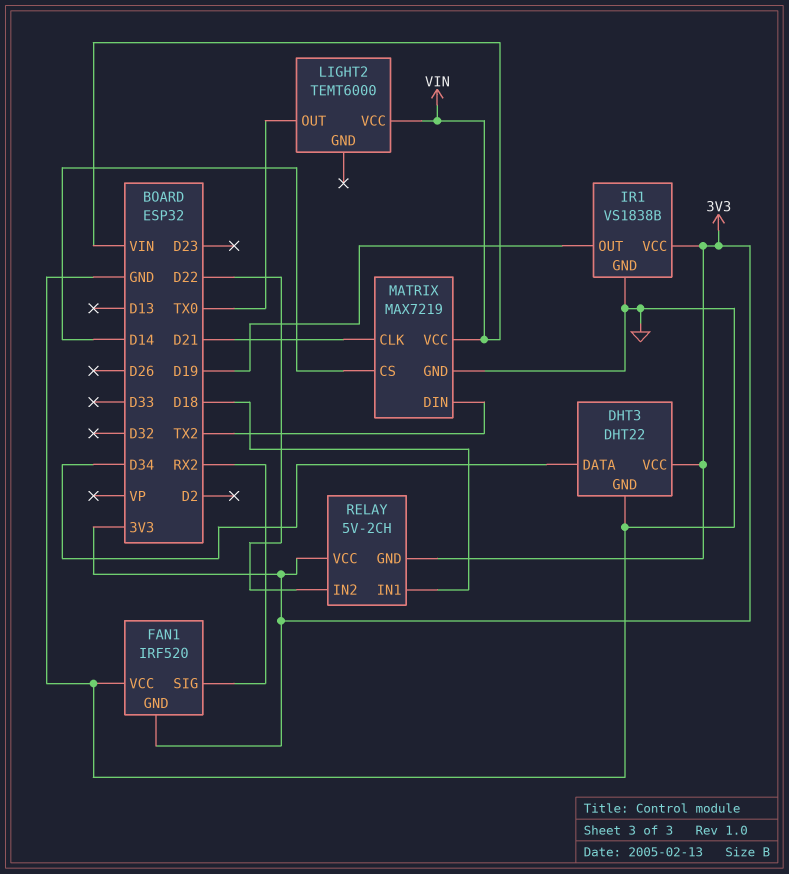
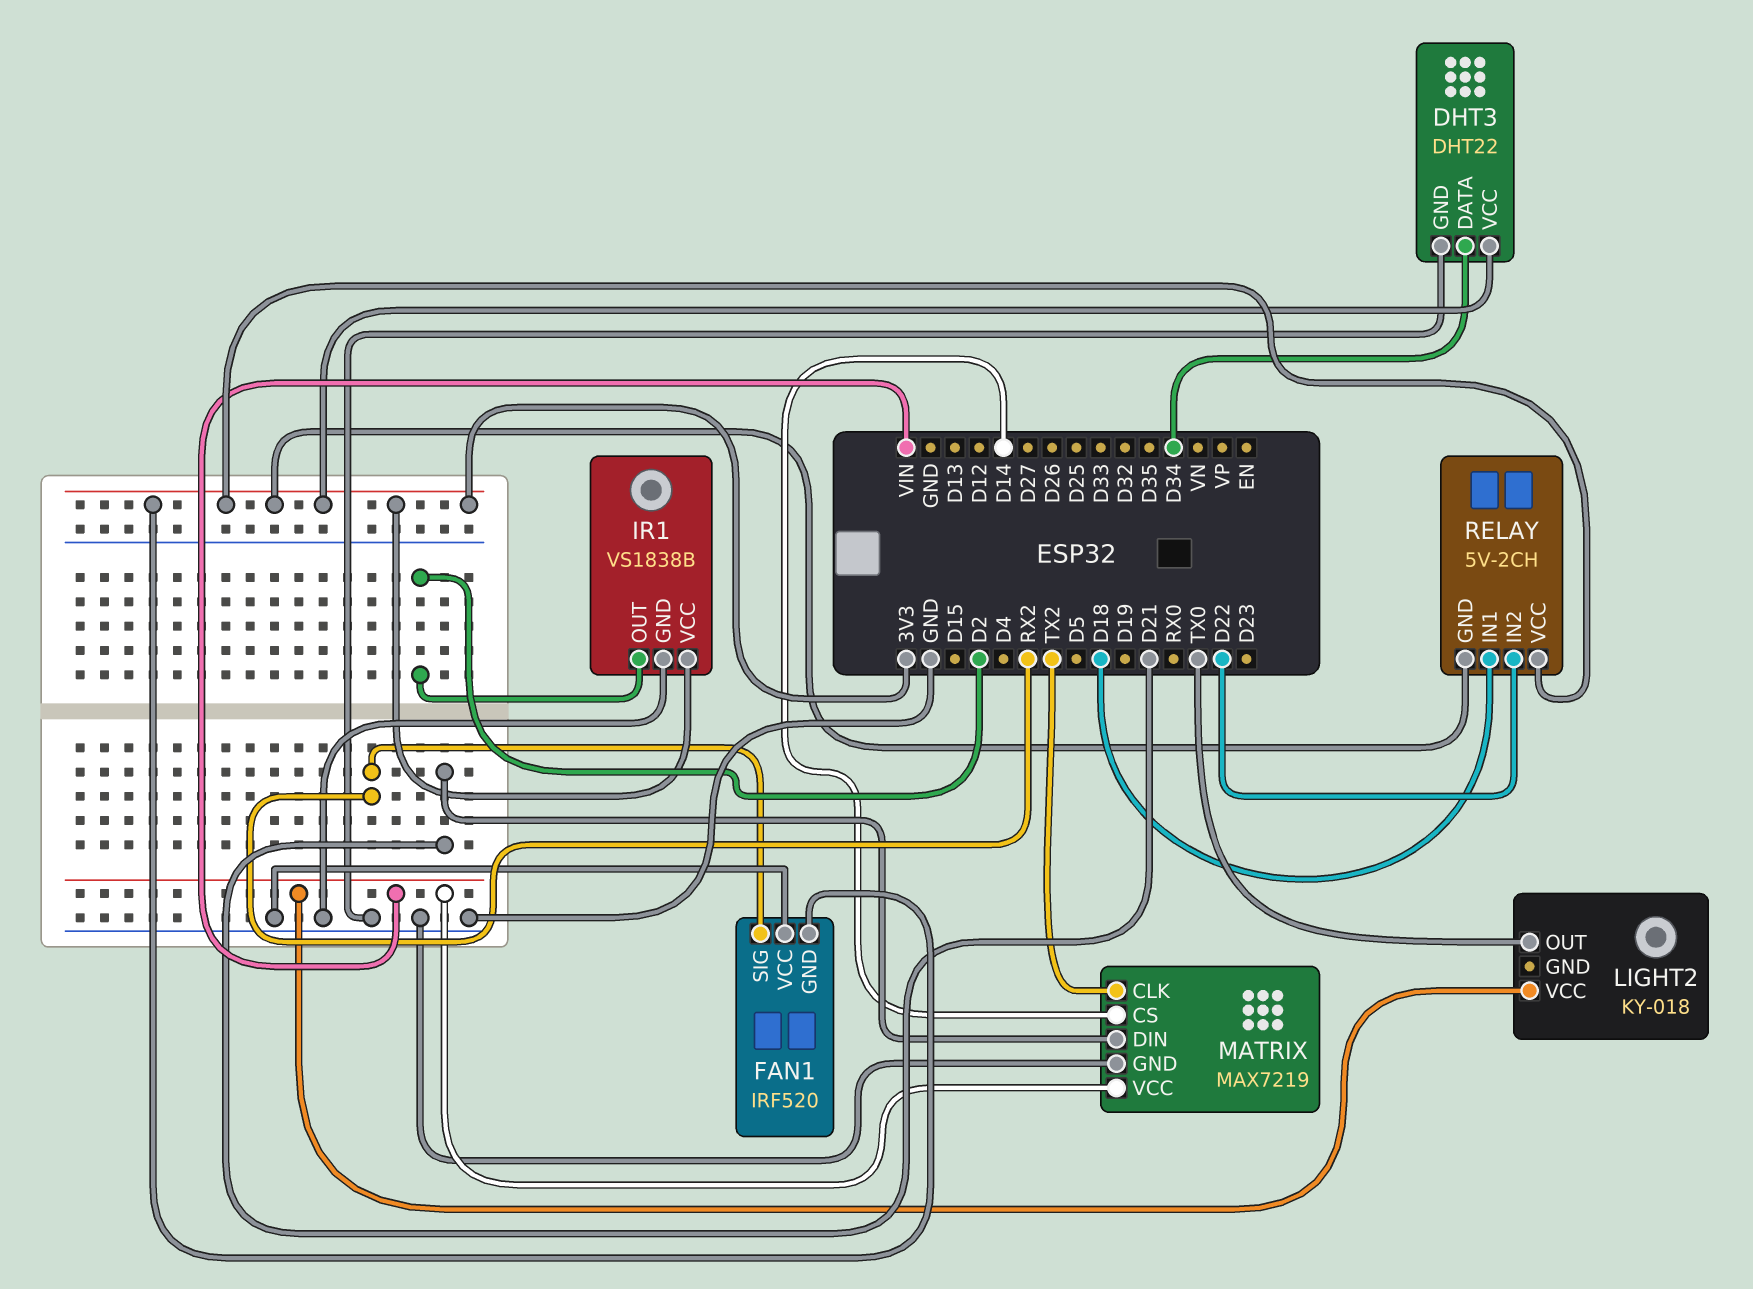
IR1 pin OUT: D19 -> D2
LIGHT2: TEMT6000 -> KY-018
MATRIX pin CLK: D21 -> TX2
MATRIX pin DIN: TX2 -> D21

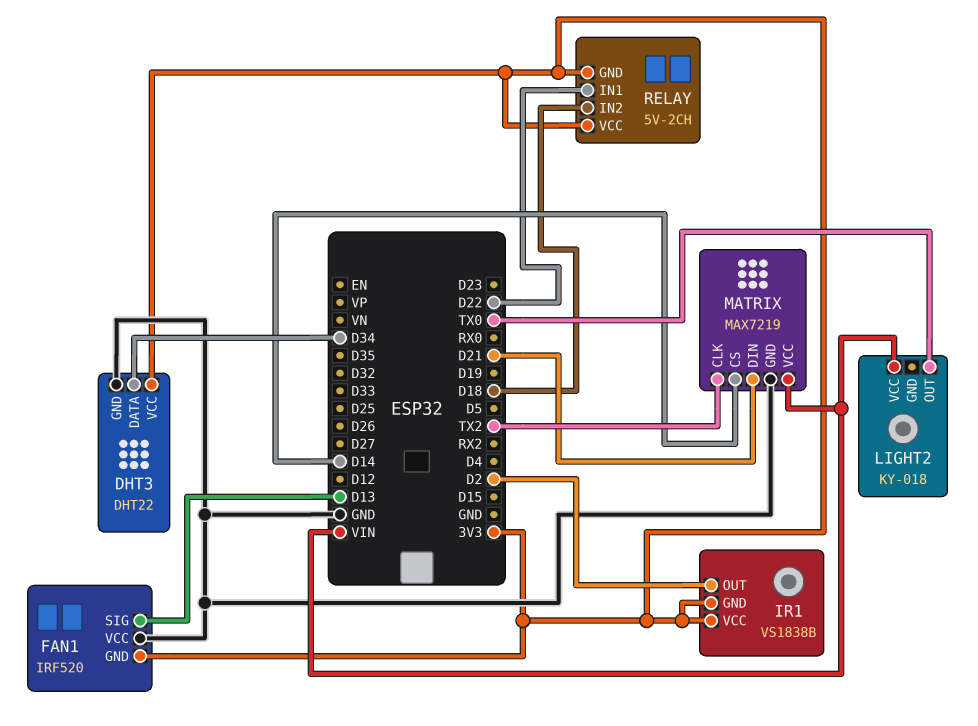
FAN1 pin SIG: RX2 -> D13
IR1 pin GND: GND -> 3V3
RELAY pin IN1: D18 -> D22
RELAY pin IN2: D22 -> D18

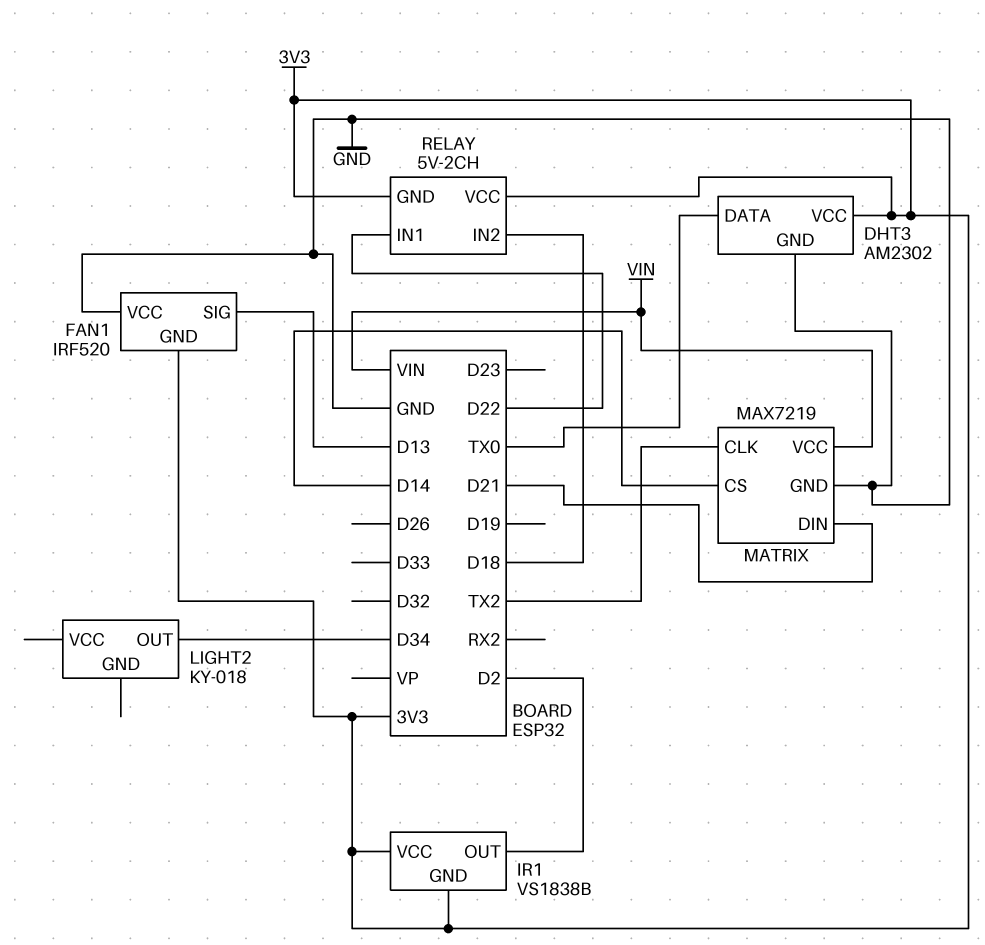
DHT3: DHT22 -> AM2302
DHT3 pin DATA: D34 -> TX0
LIGHT2 pin OUT: TX0 -> D34
LIGHT2 pin VCC: VIN -> none

